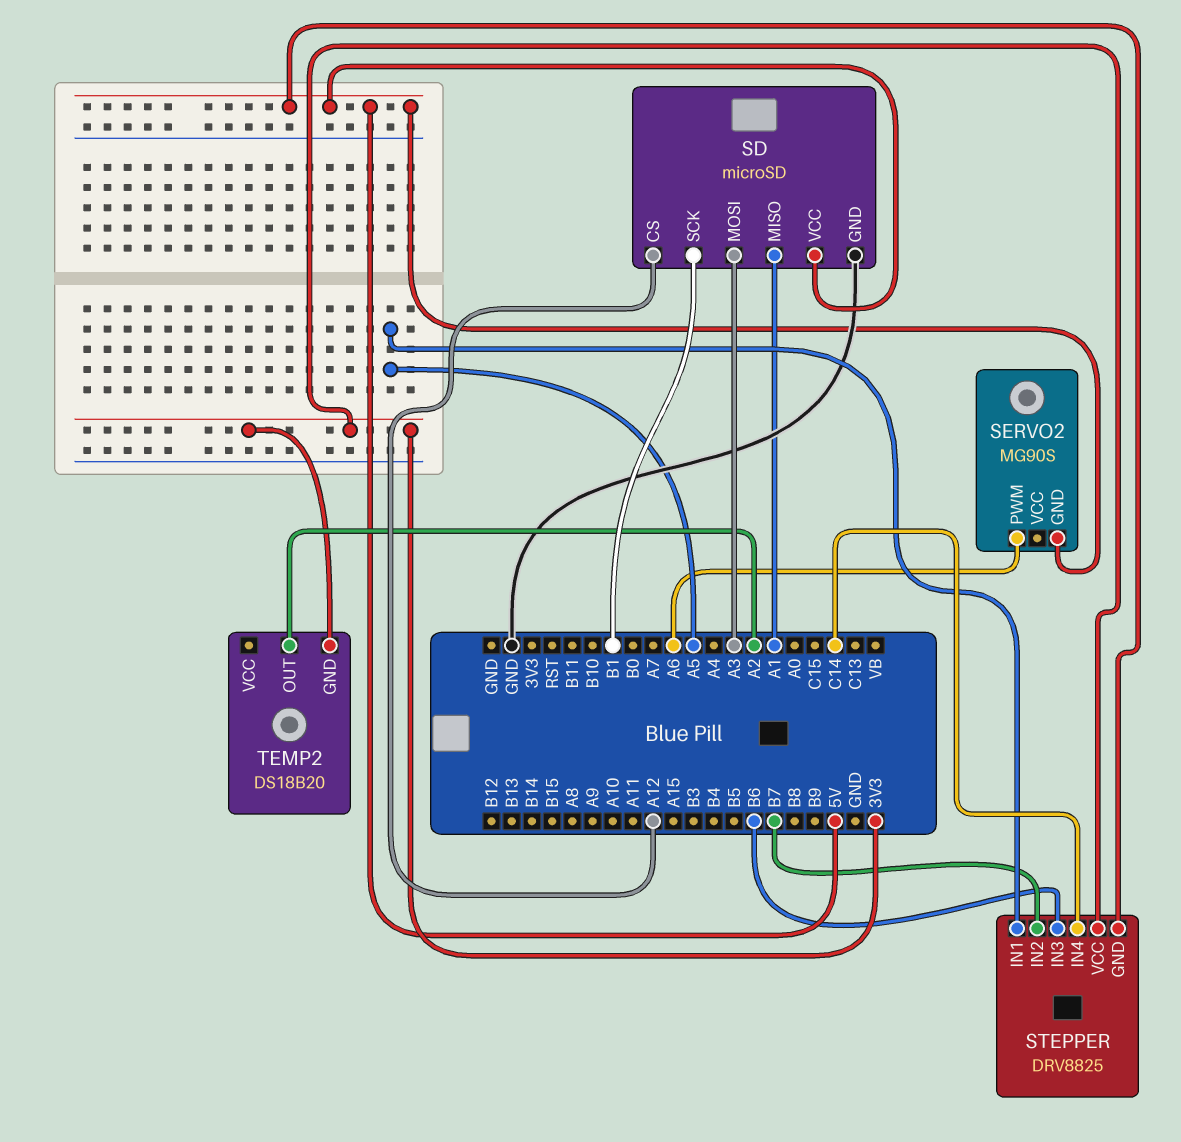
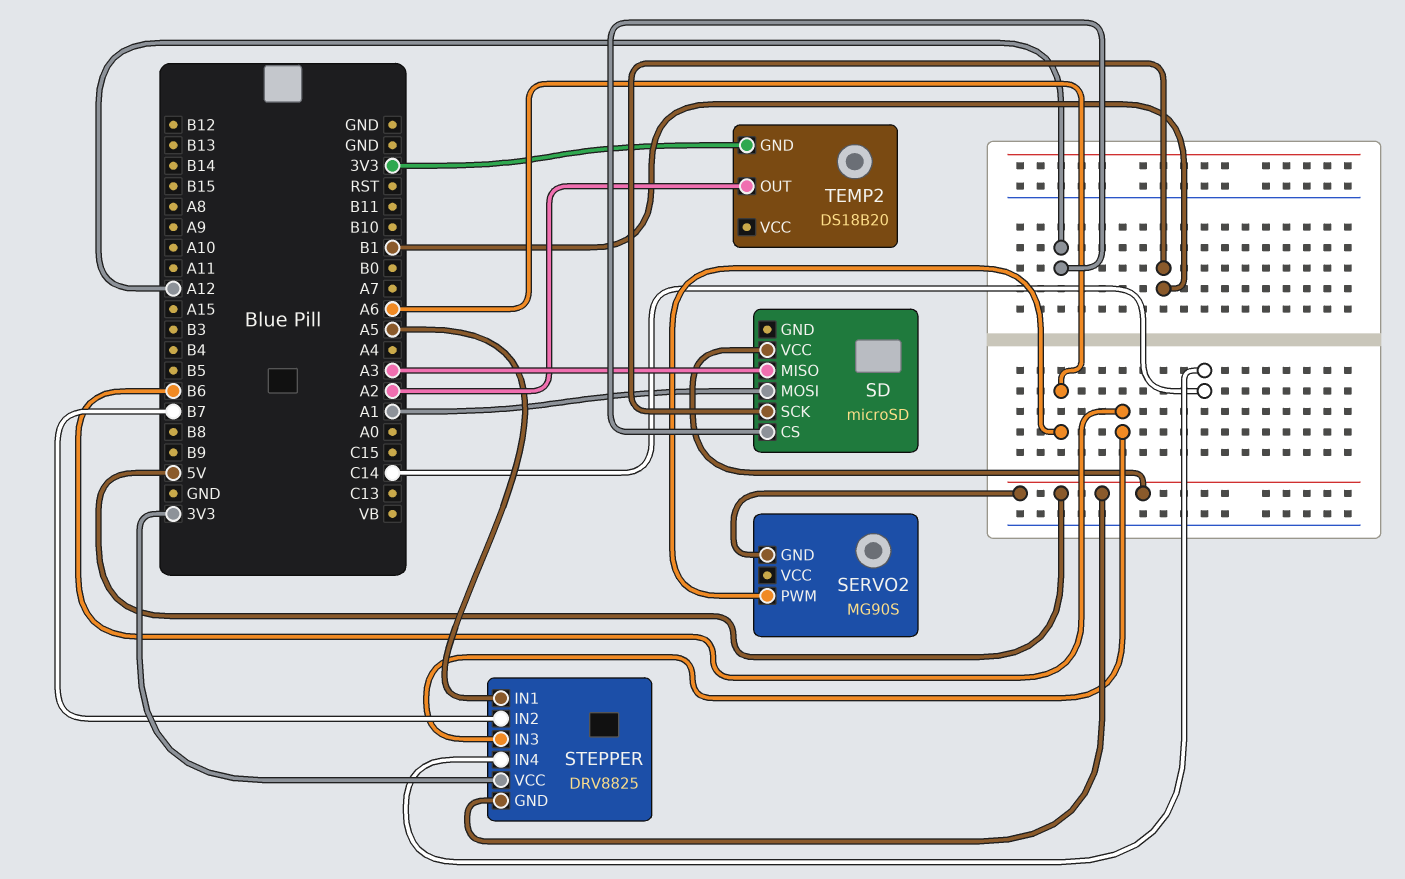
SD pin GND: GND -> none
SD pin MISO: A1 -> A3
SD pin MOSI: A3 -> A1

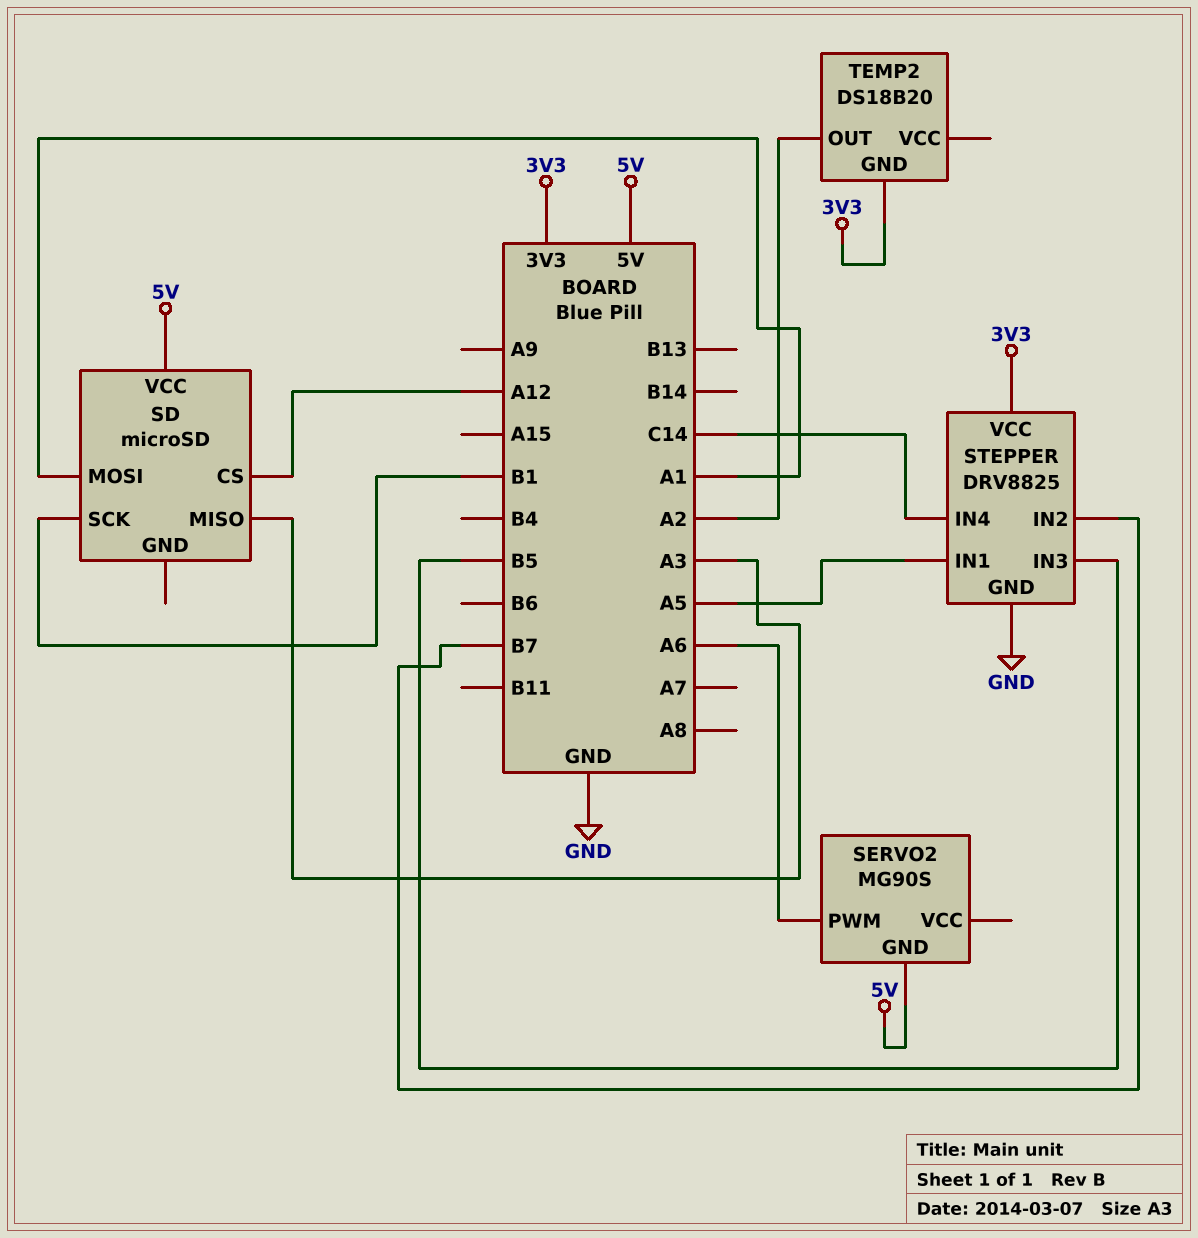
STEPPER pin GND: 5V -> GND
STEPPER pin IN3: B6 -> B5

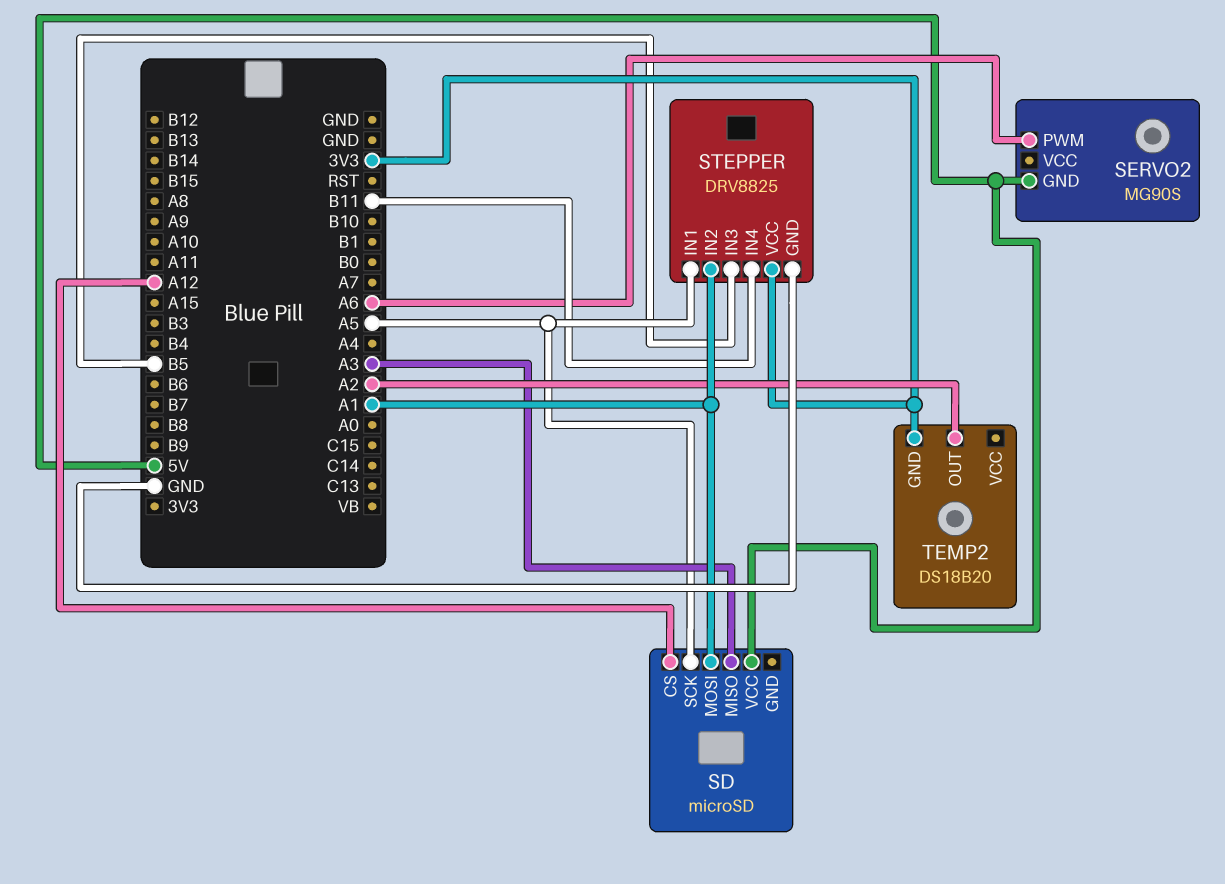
SD pin SCK: B1 -> A5
STEPPER pin IN2: B7 -> A1
STEPPER pin IN4: C14 -> B11

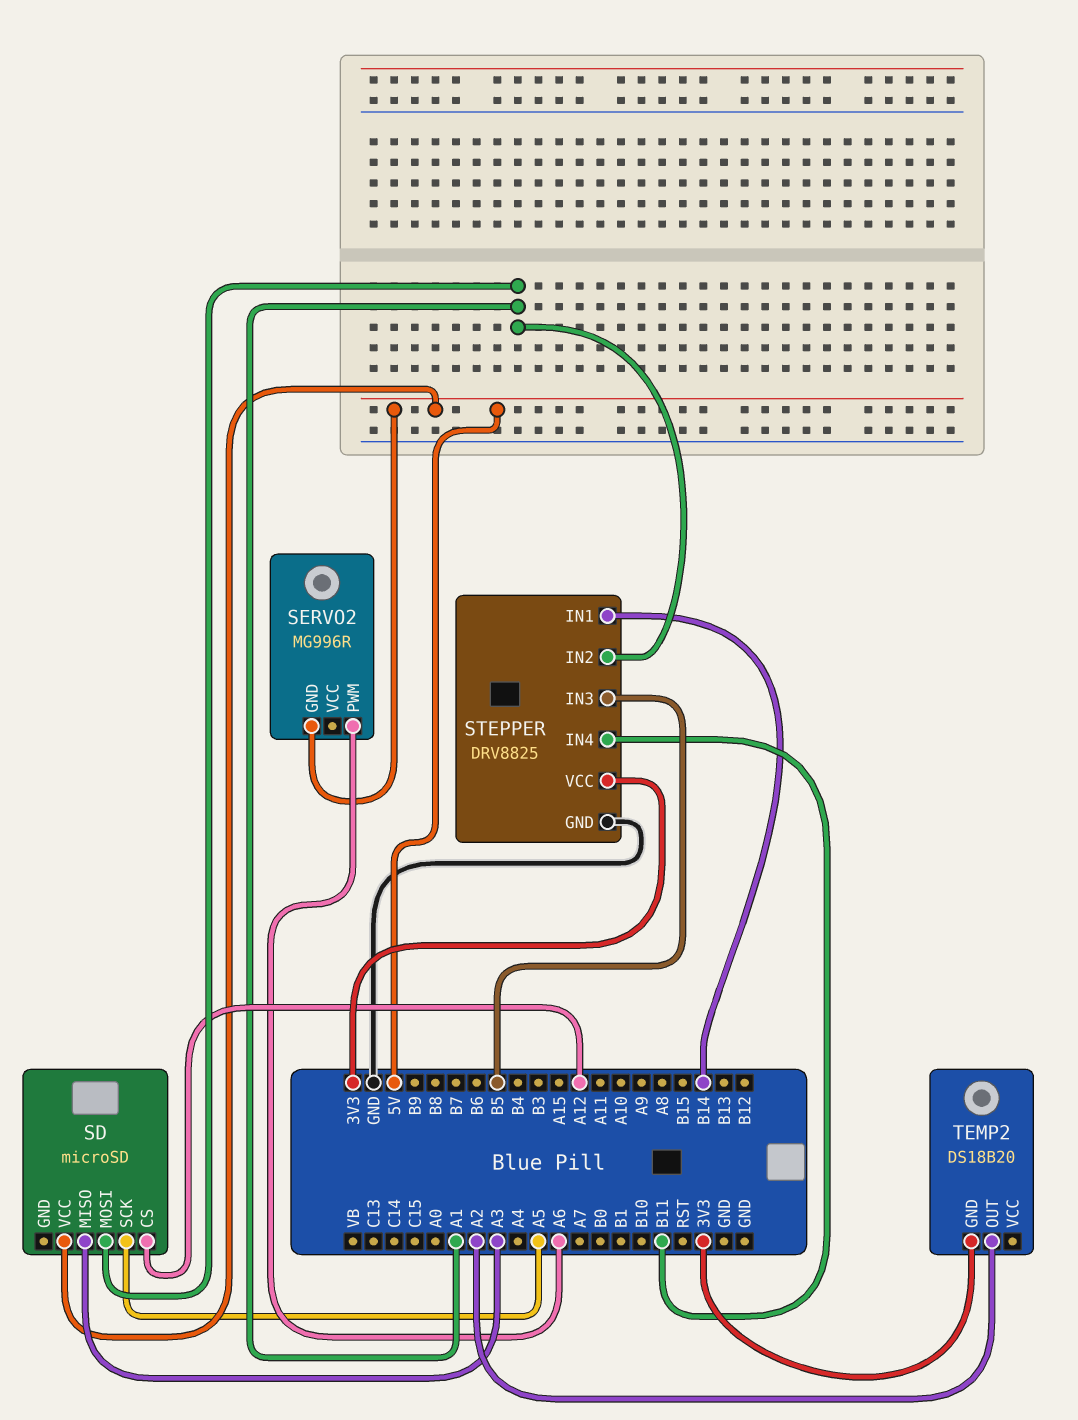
SERVO2: MG90S -> MG996R
STEPPER pin IN1: A5 -> B14

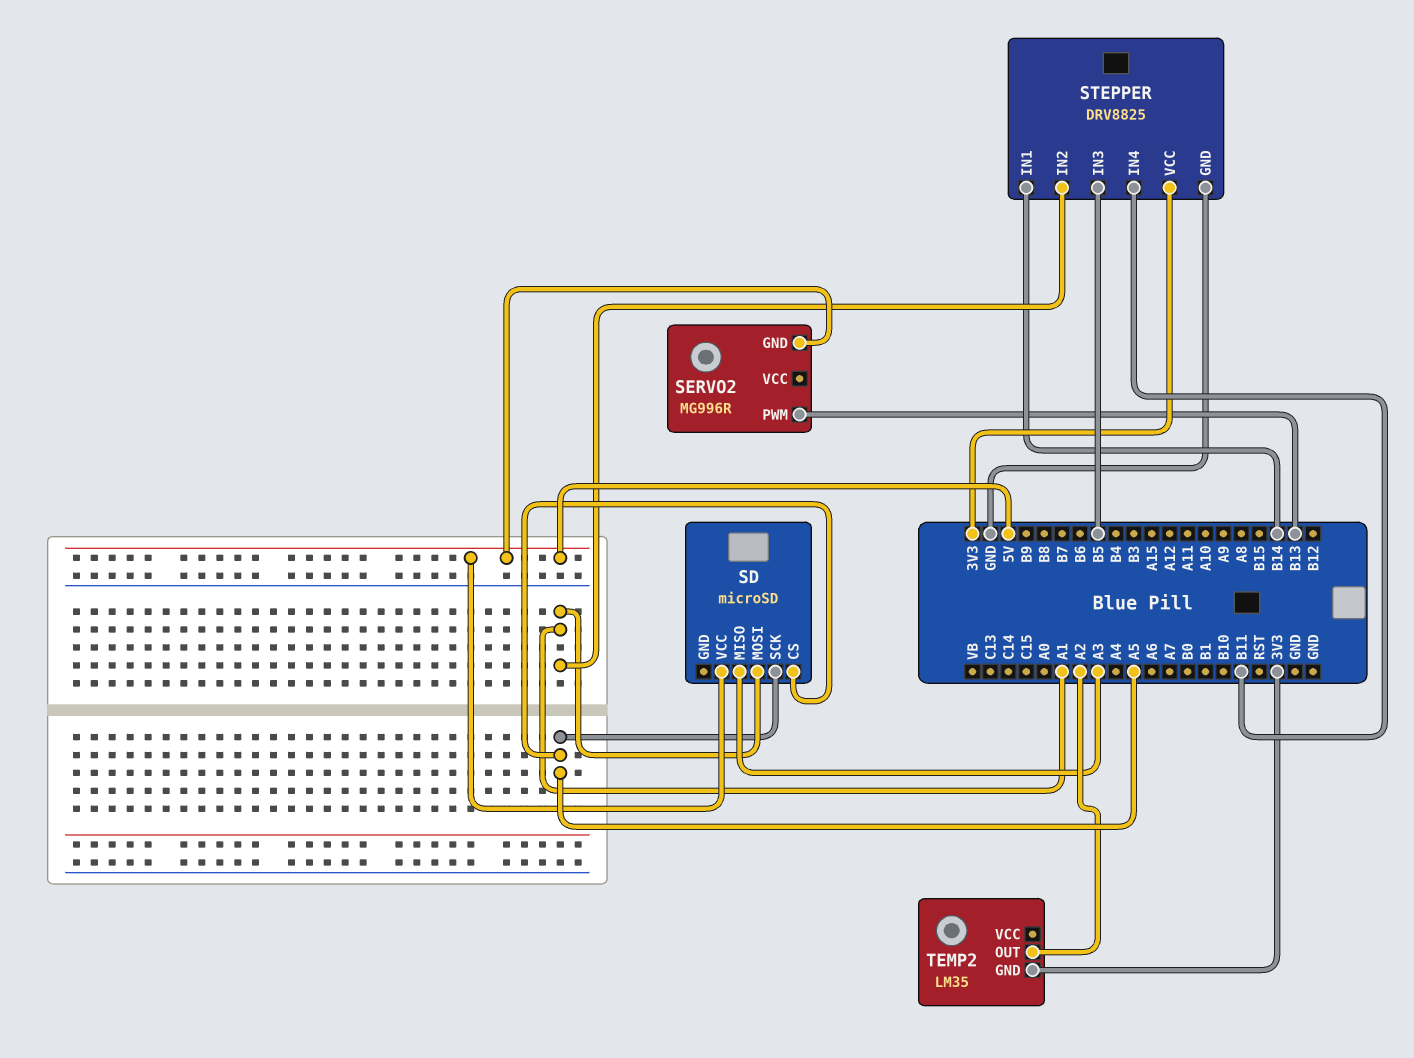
SD pin CS: A12 -> A5
SERVO2 pin PWM: A6 -> B13
TEMP2: DS18B20 -> LM35

